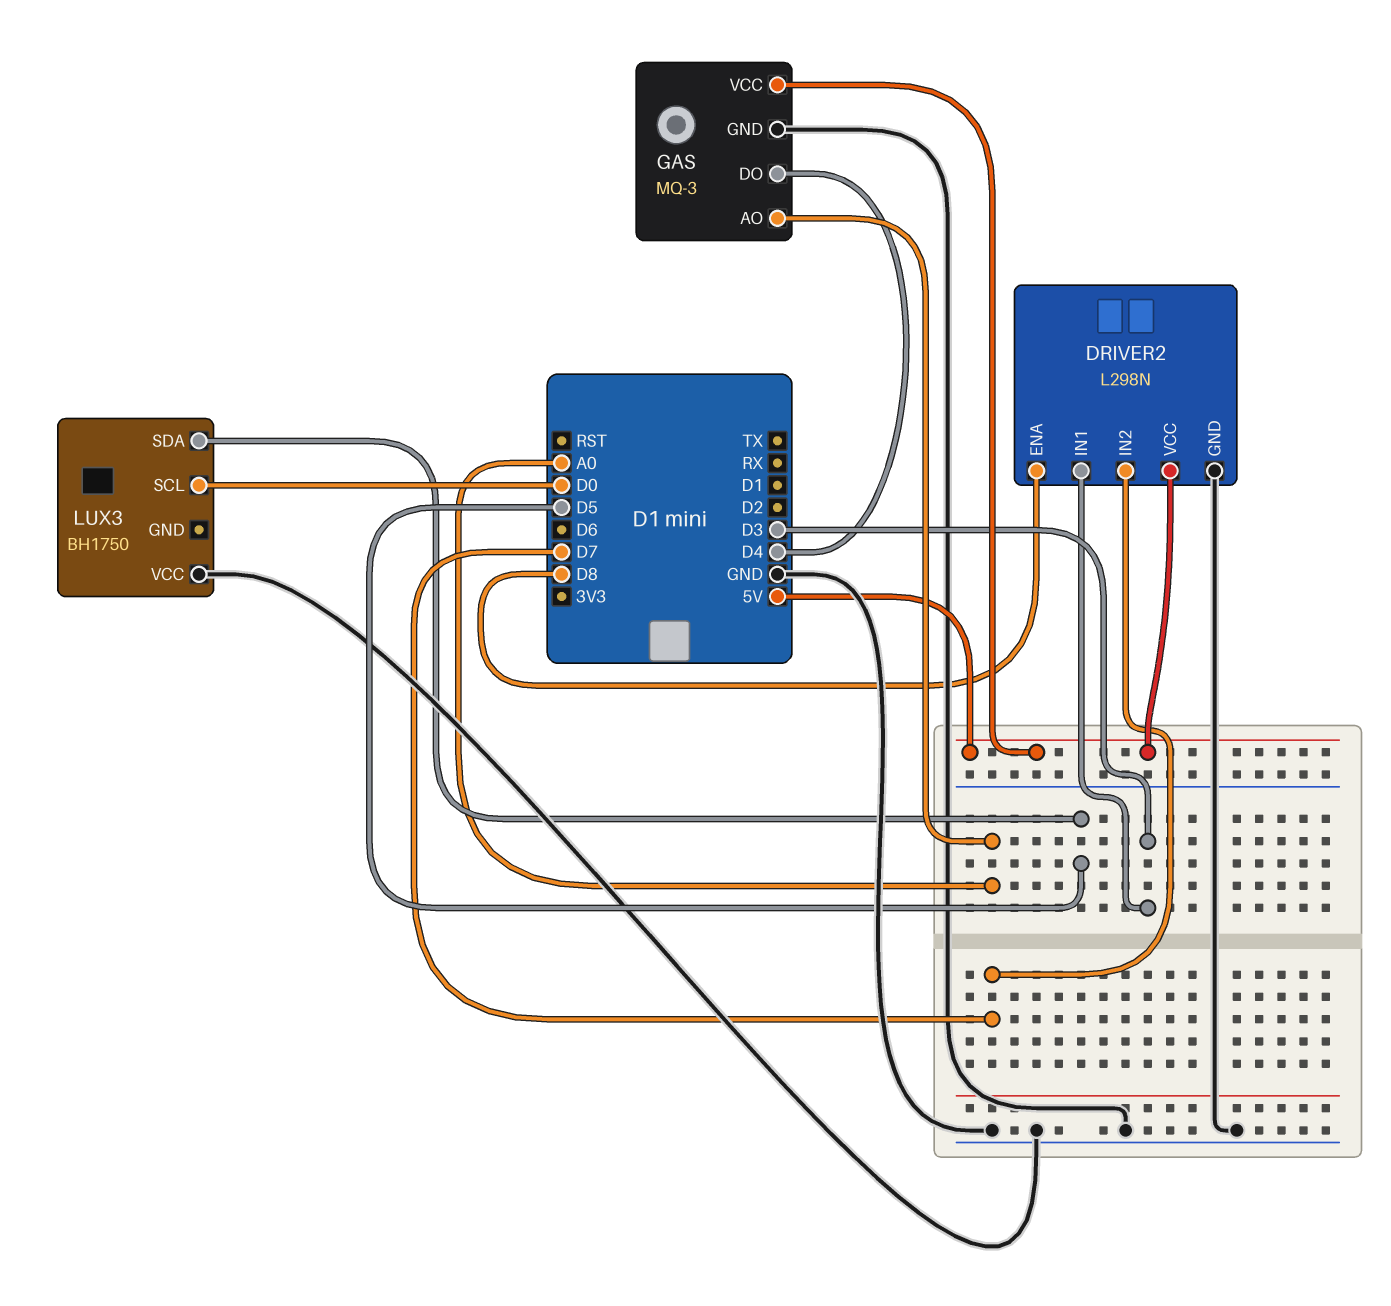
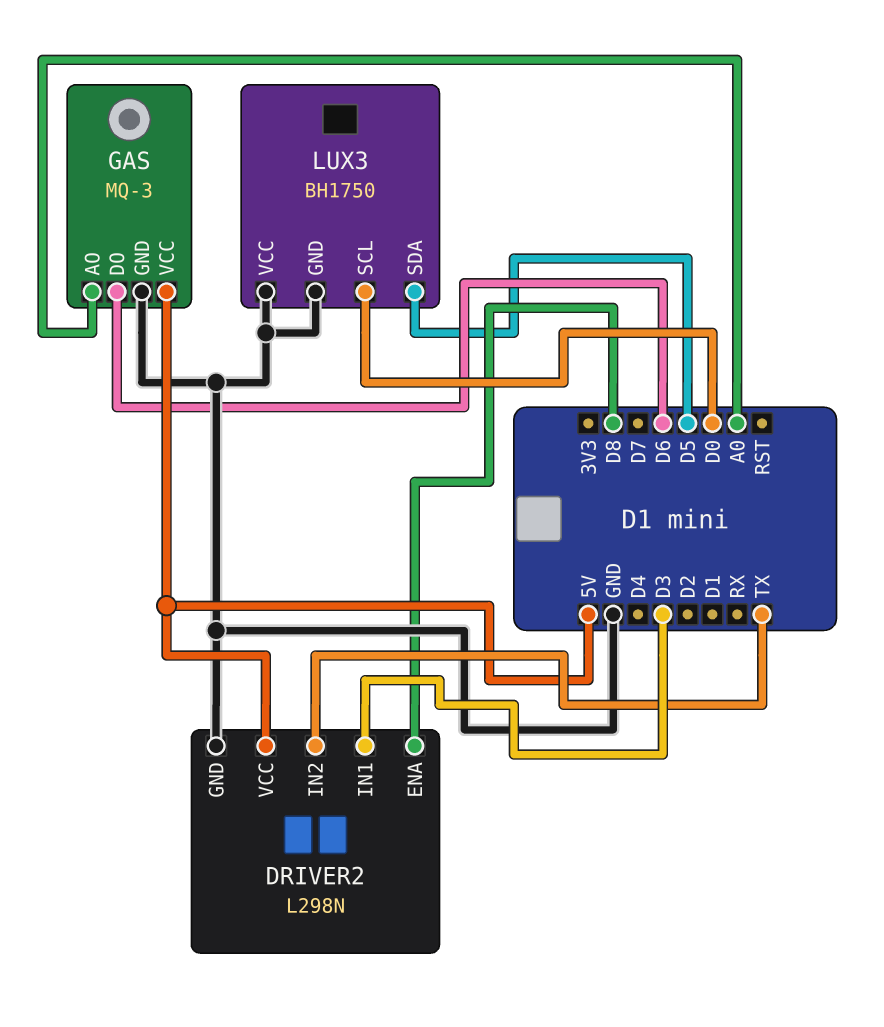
DRIVER2 pin IN2: D7 -> TX
GAS pin DO: D4 -> D6
LUX3 pin GND: none -> GND

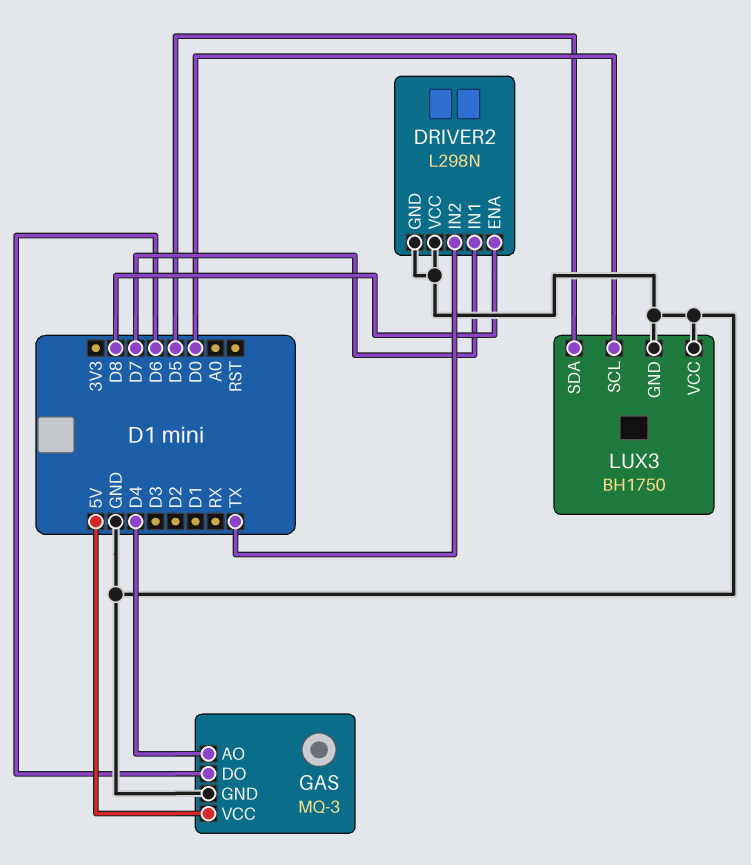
DRIVER2 pin IN1: D3 -> D7
DRIVER2 pin VCC: 5V -> GND
GAS pin AO: A0 -> D4

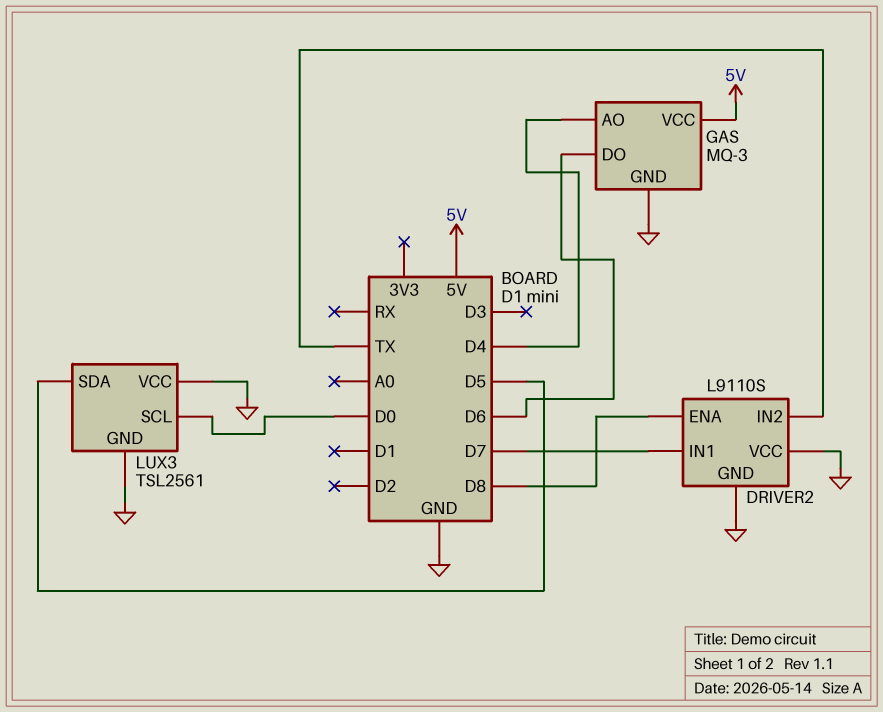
DRIVER2: L298N -> L9110S
LUX3: BH1750 -> TSL2561

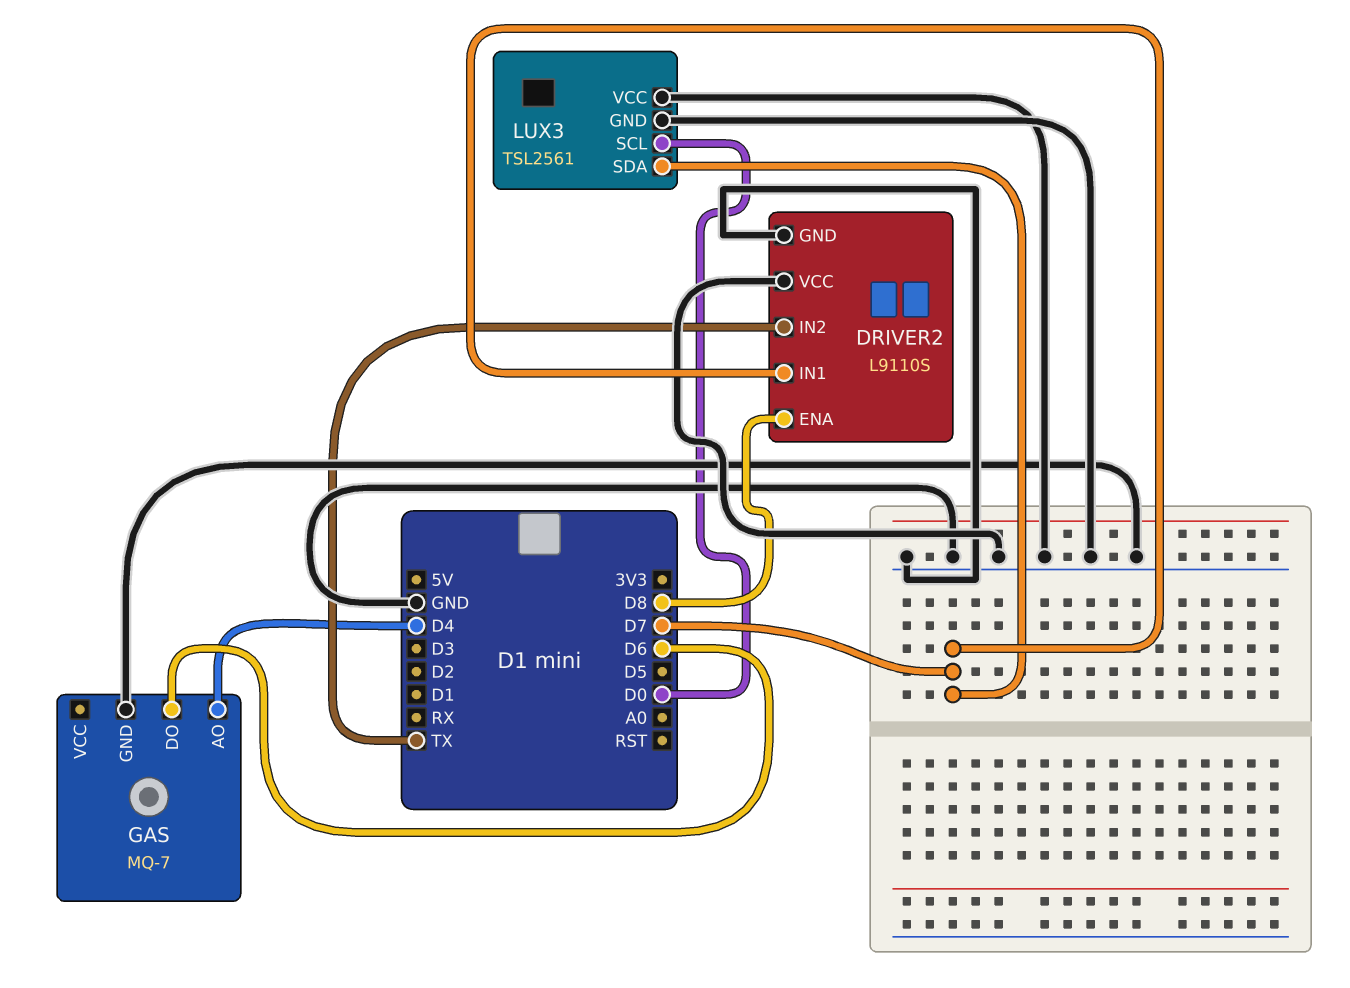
GAS: MQ-3 -> MQ-7
GAS pin VCC: 5V -> none
LUX3 pin SDA: D5 -> D7

